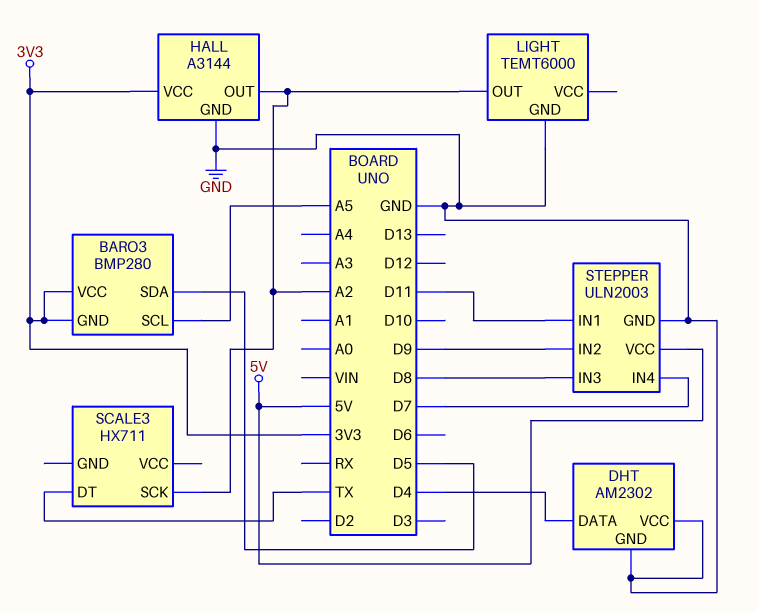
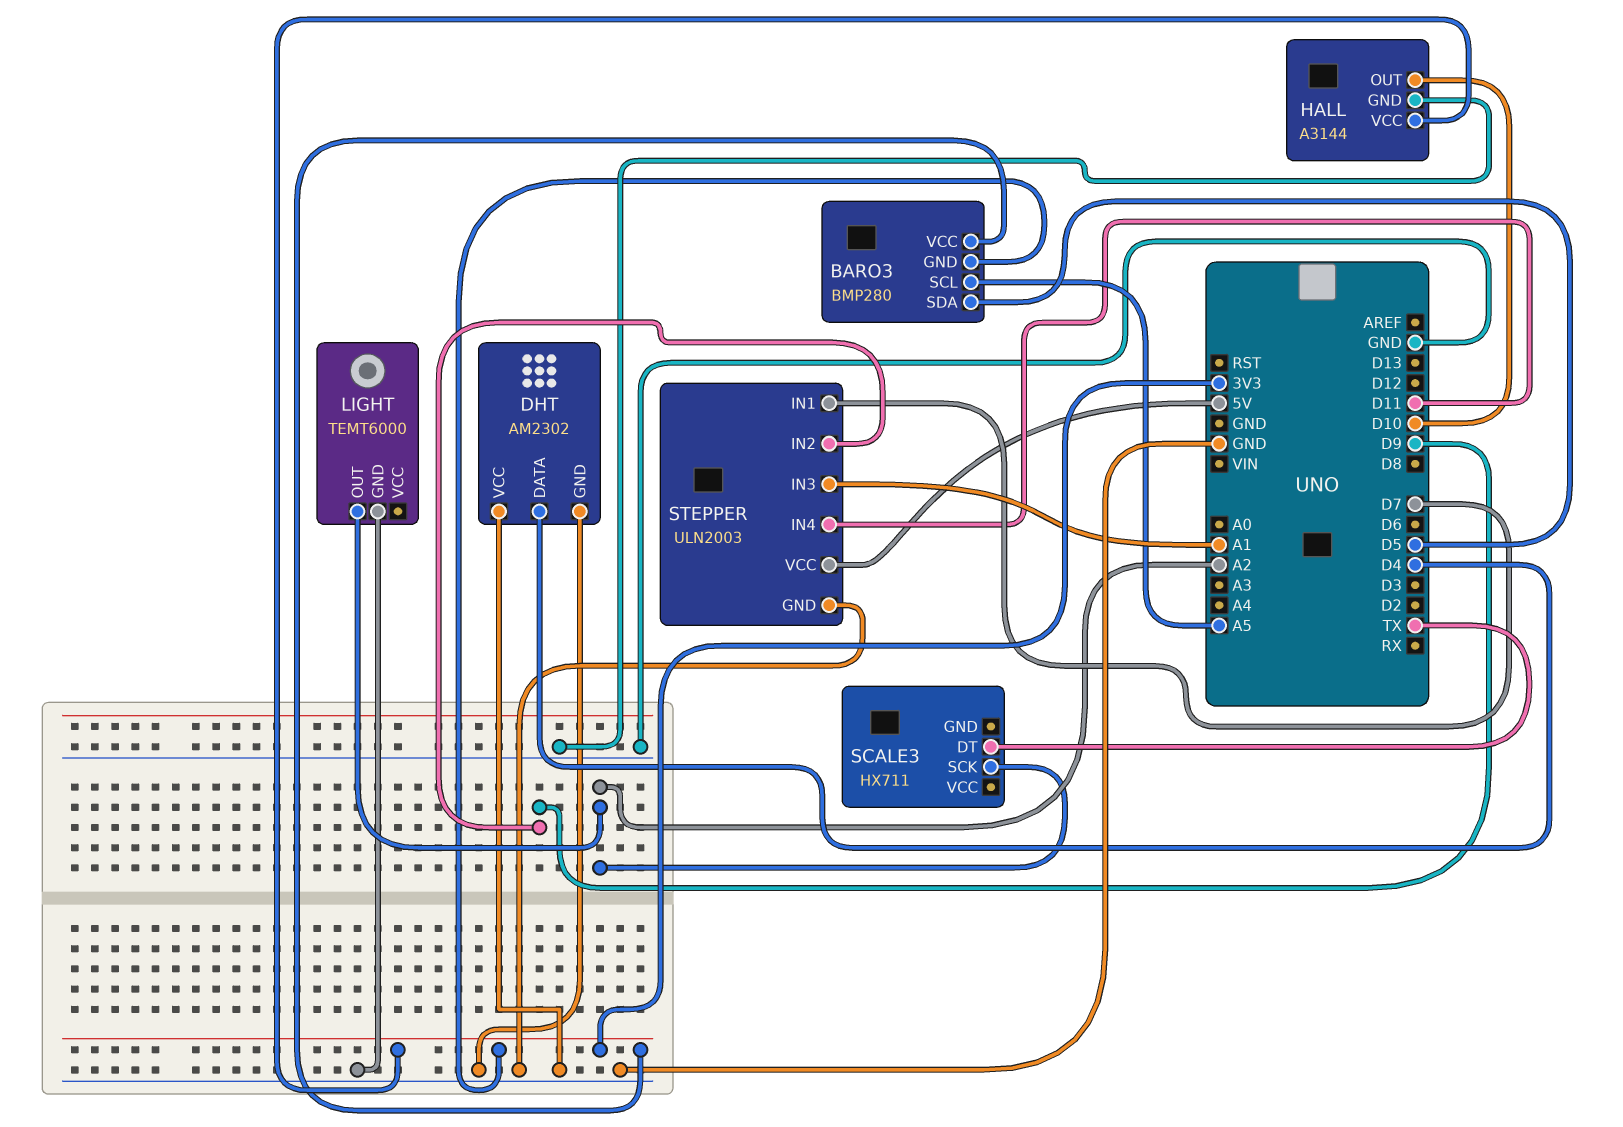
HALL pin OUT: A2 -> D10
STEPPER pin IN1: D11 -> D7
STEPPER pin IN3: D8 -> A1
STEPPER pin IN4: D7 -> D11

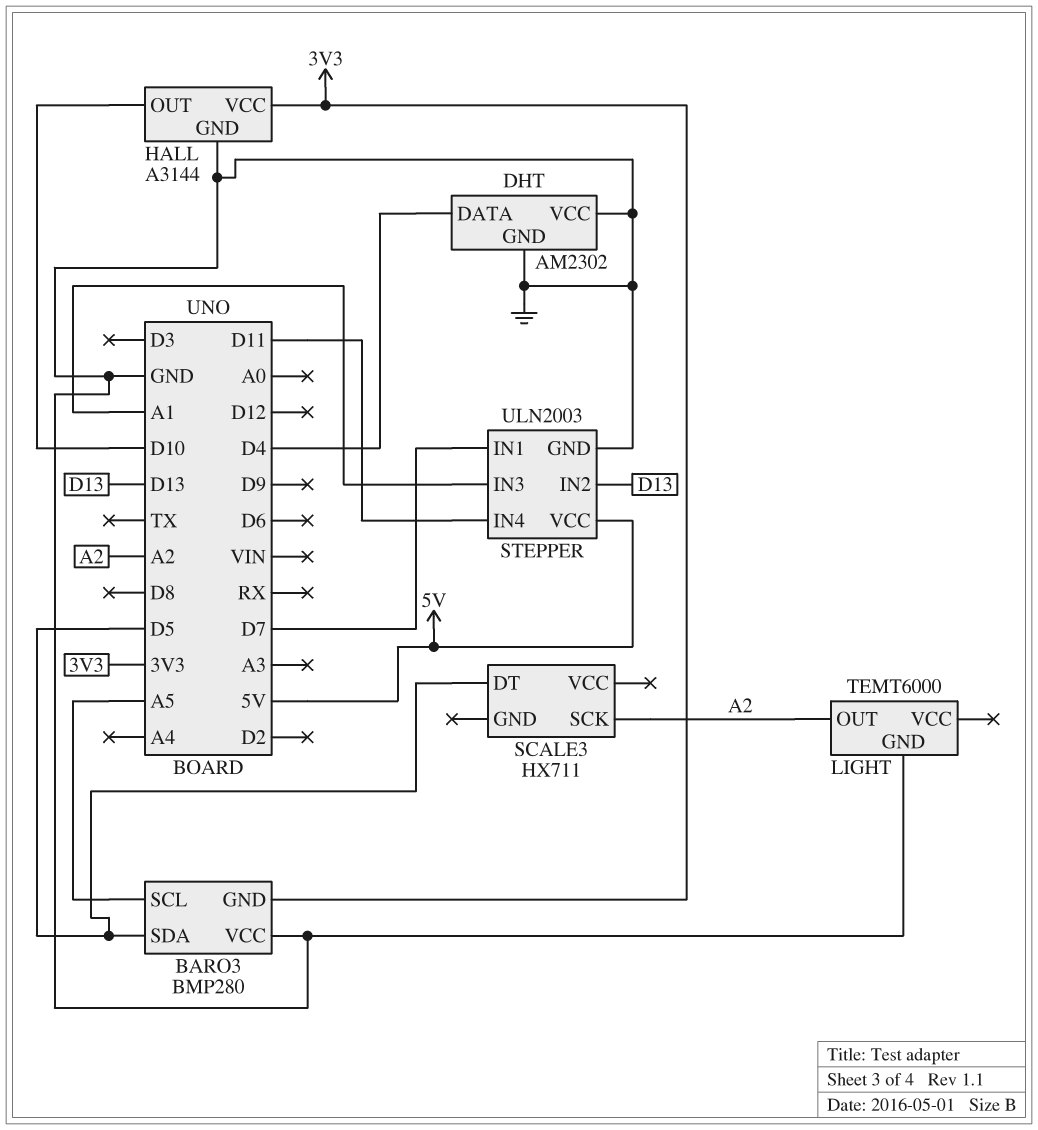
BARO3 pin VCC: 3V3 -> GND
SCALE3 pin DT: TX -> D5
STEPPER pin IN2: D9 -> D13

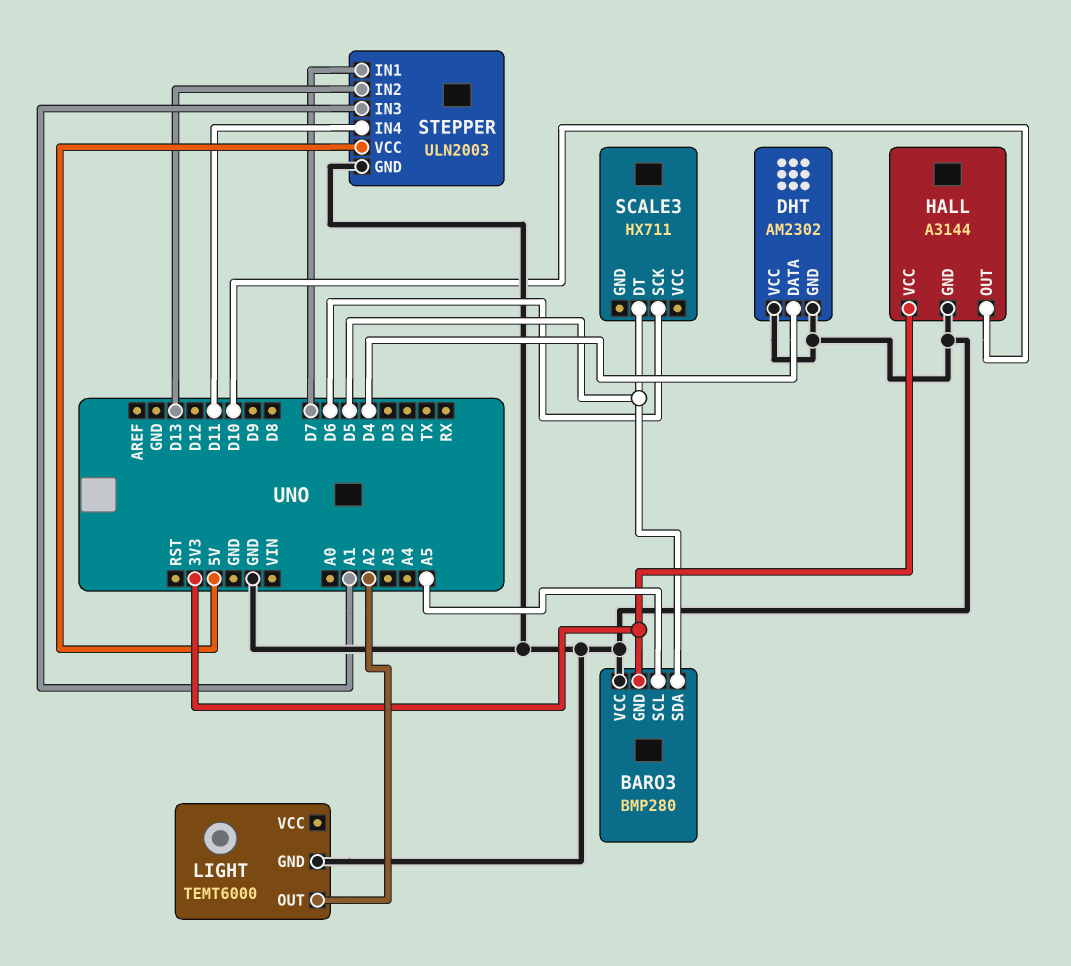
SCALE3 pin SCK: A2 -> D6

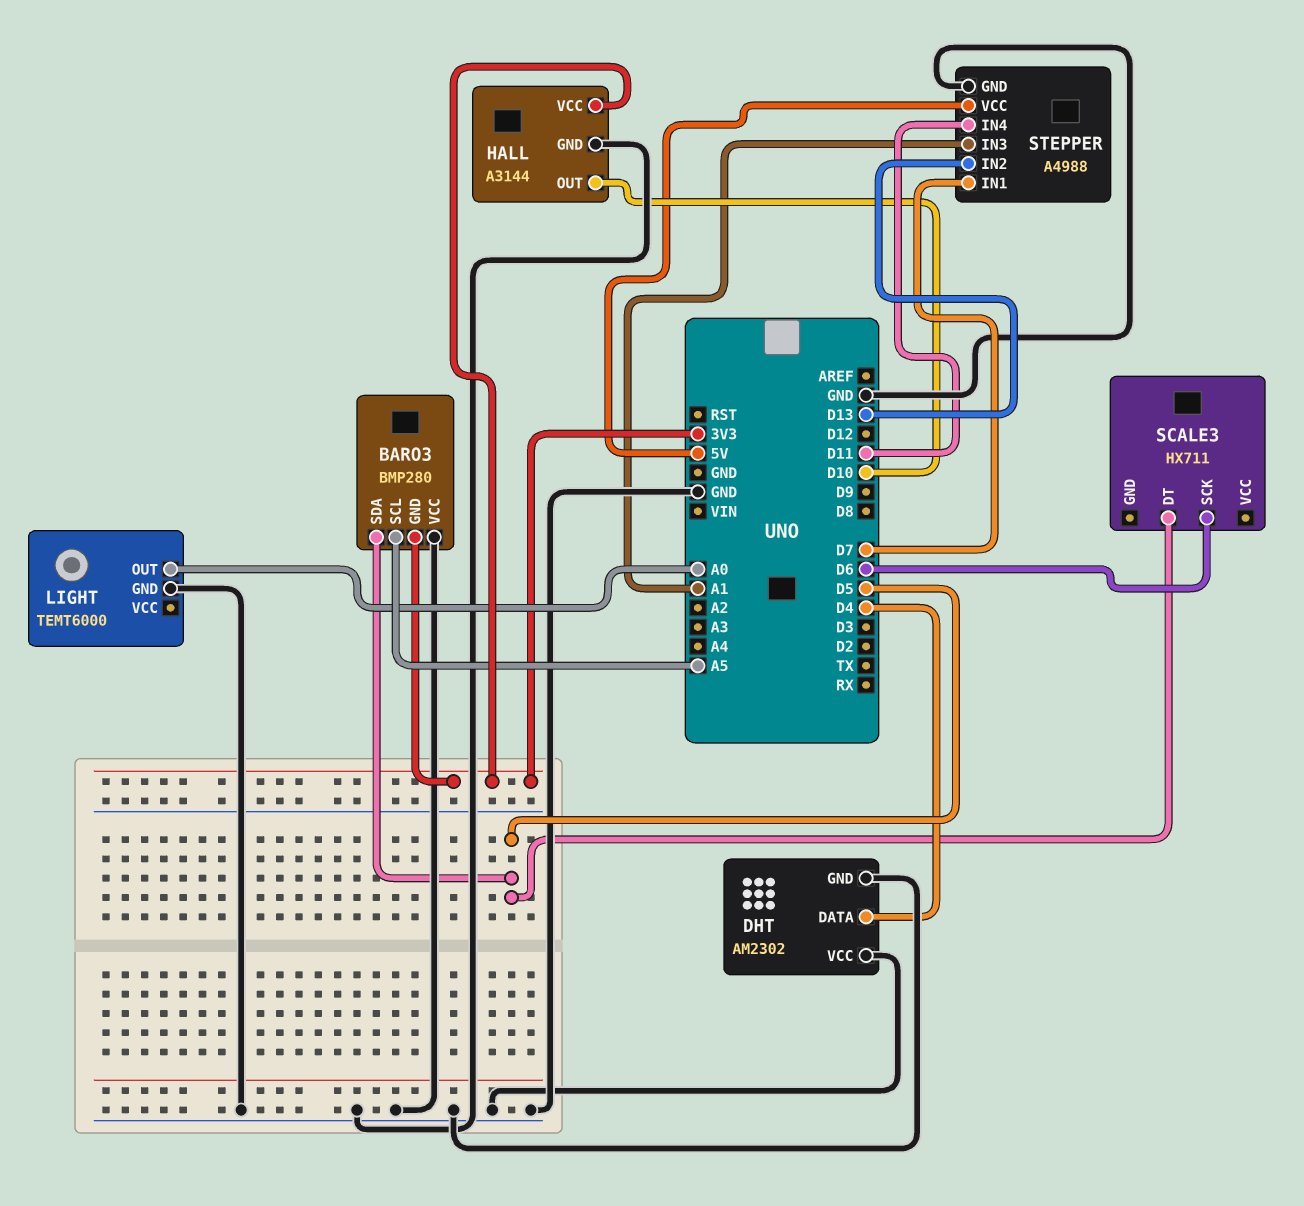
LIGHT pin OUT: A2 -> A0
STEPPER: ULN2003 -> A4988

